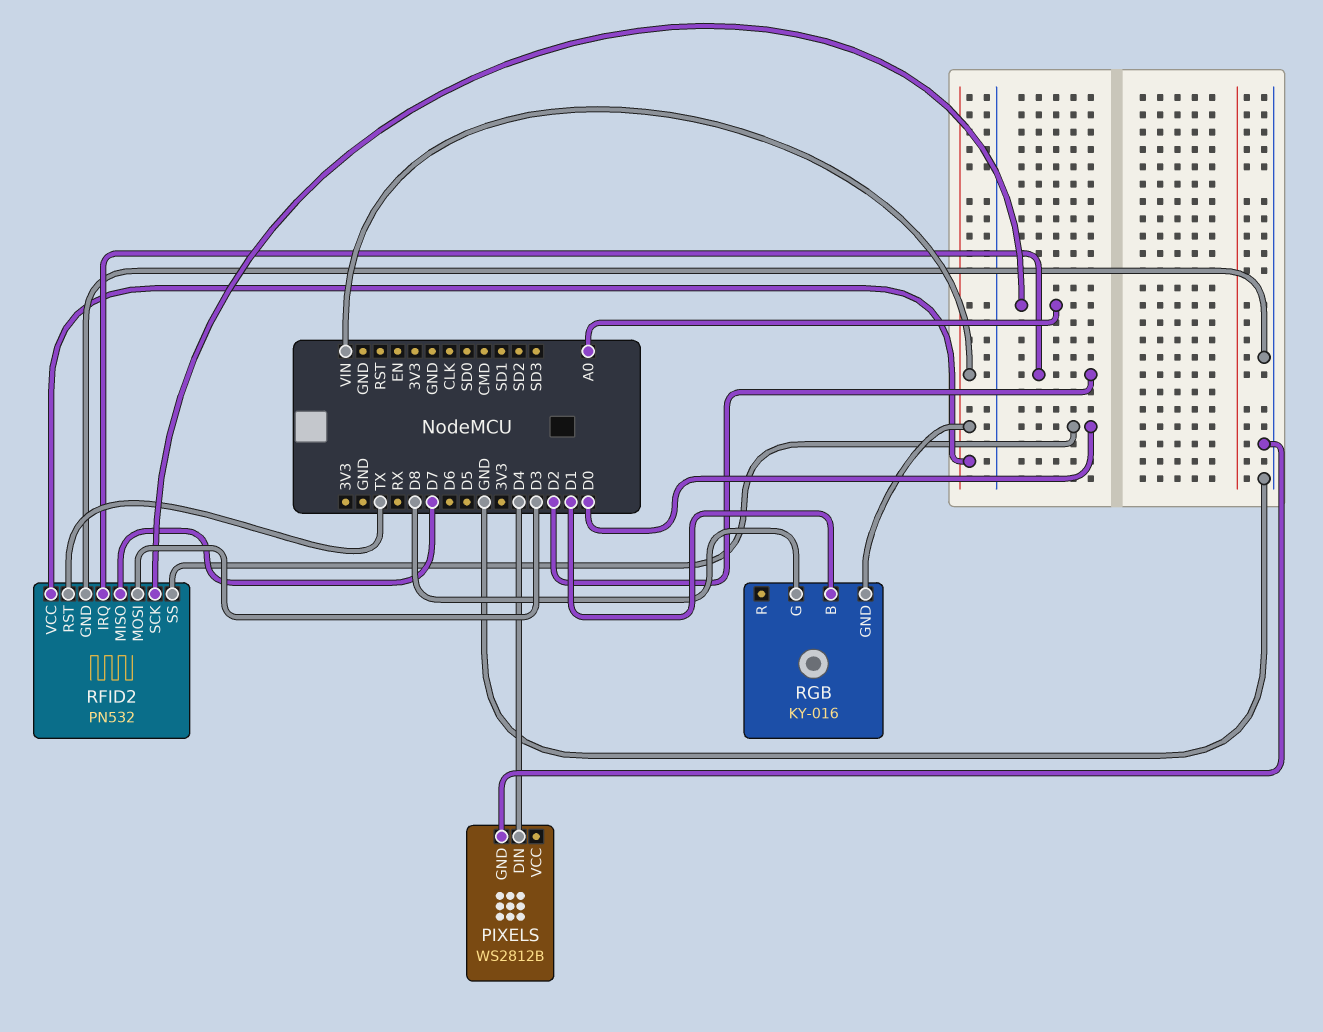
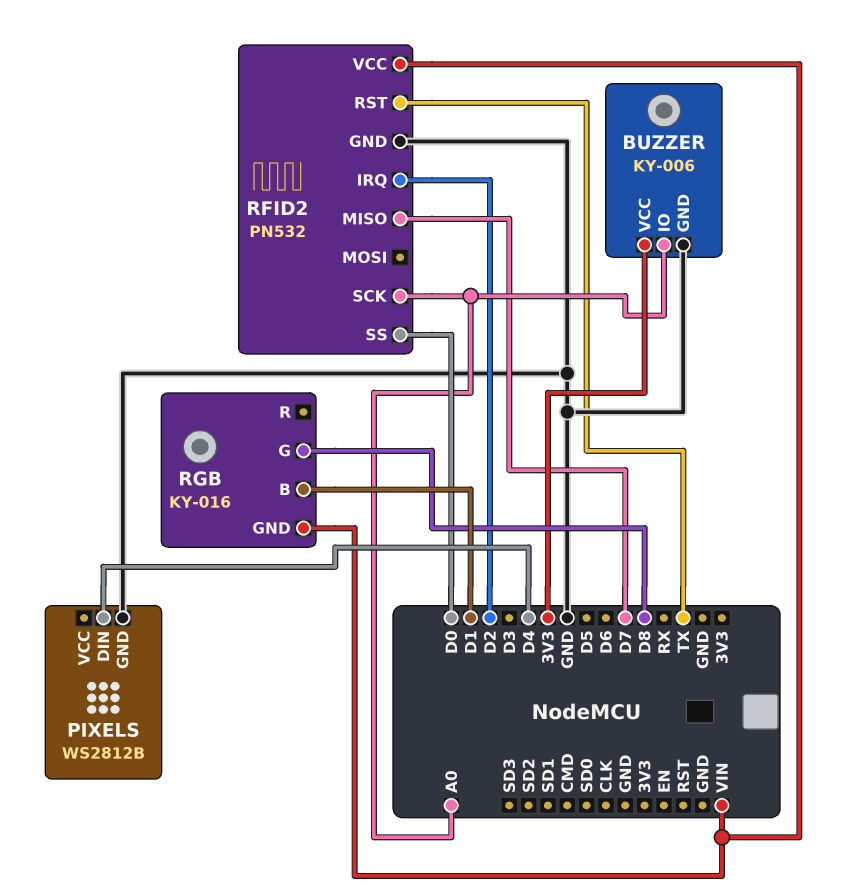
BUZZER: none -> KY-006
BUZZER pin GND: none -> GND
BUZZER pin IO: none -> A0
BUZZER pin VCC: none -> 3V3
RFID2 pin MOSI: D3 -> none

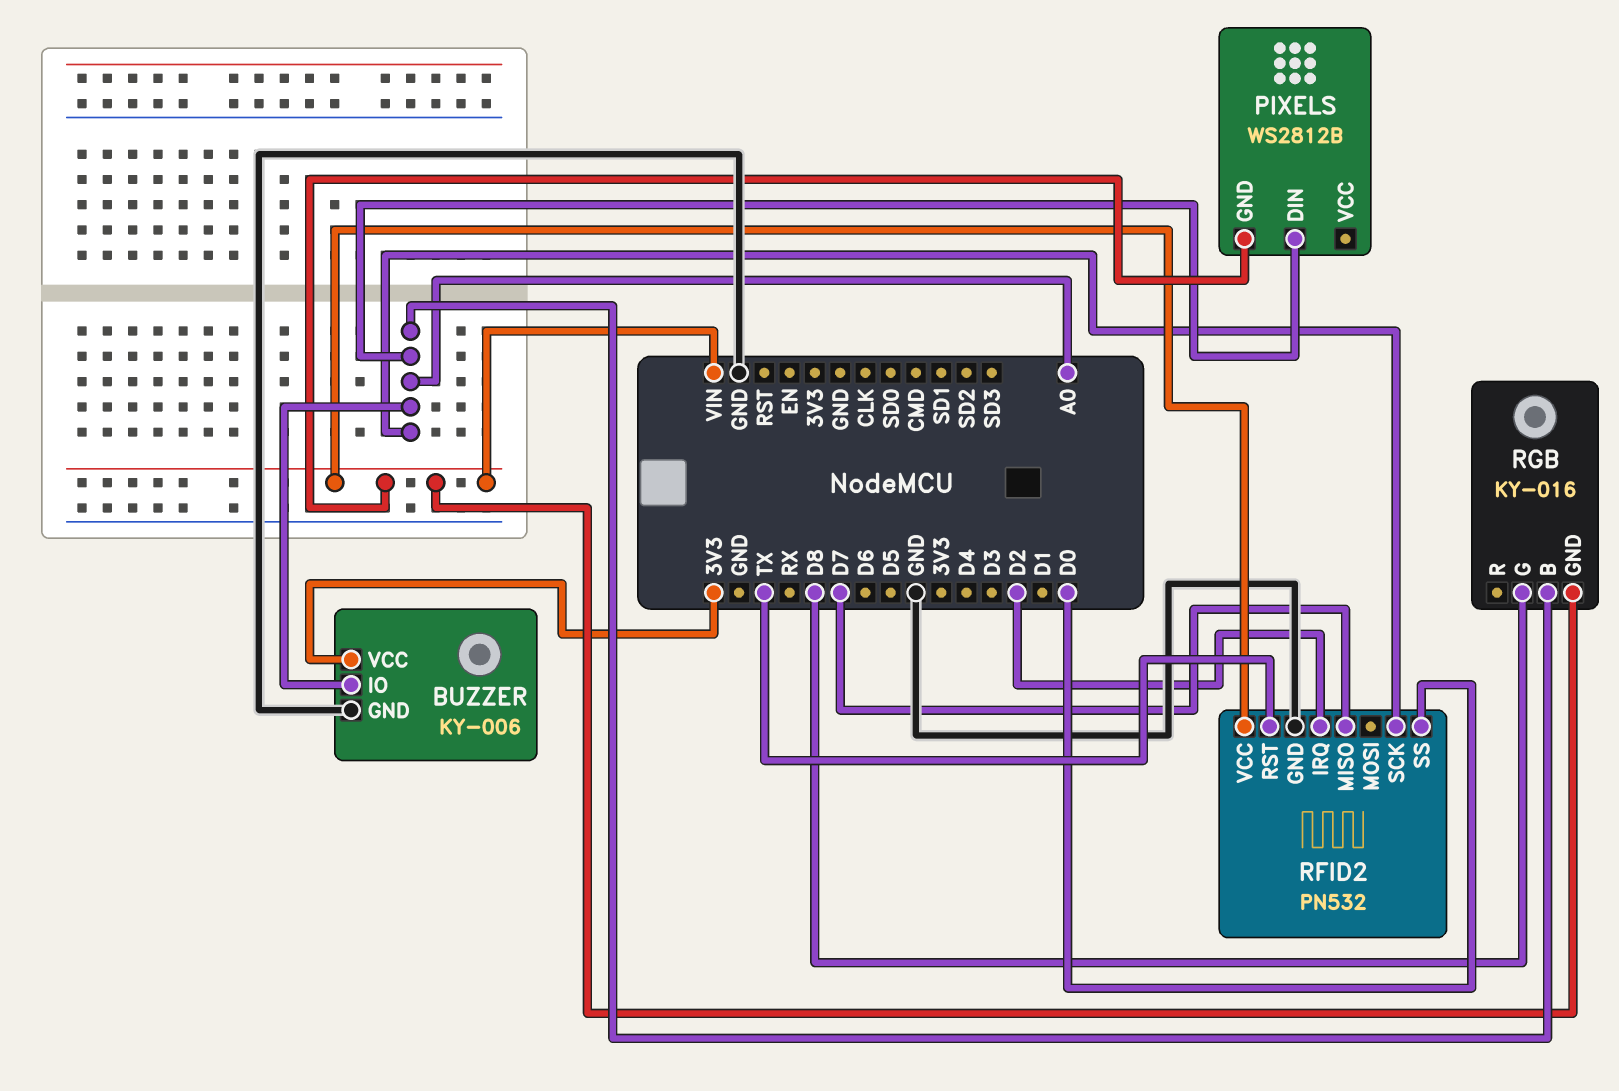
PIXELS pin DIN: D4 -> A0
PIXELS pin GND: GND -> VIN
RGB pin B: D1 -> A0

